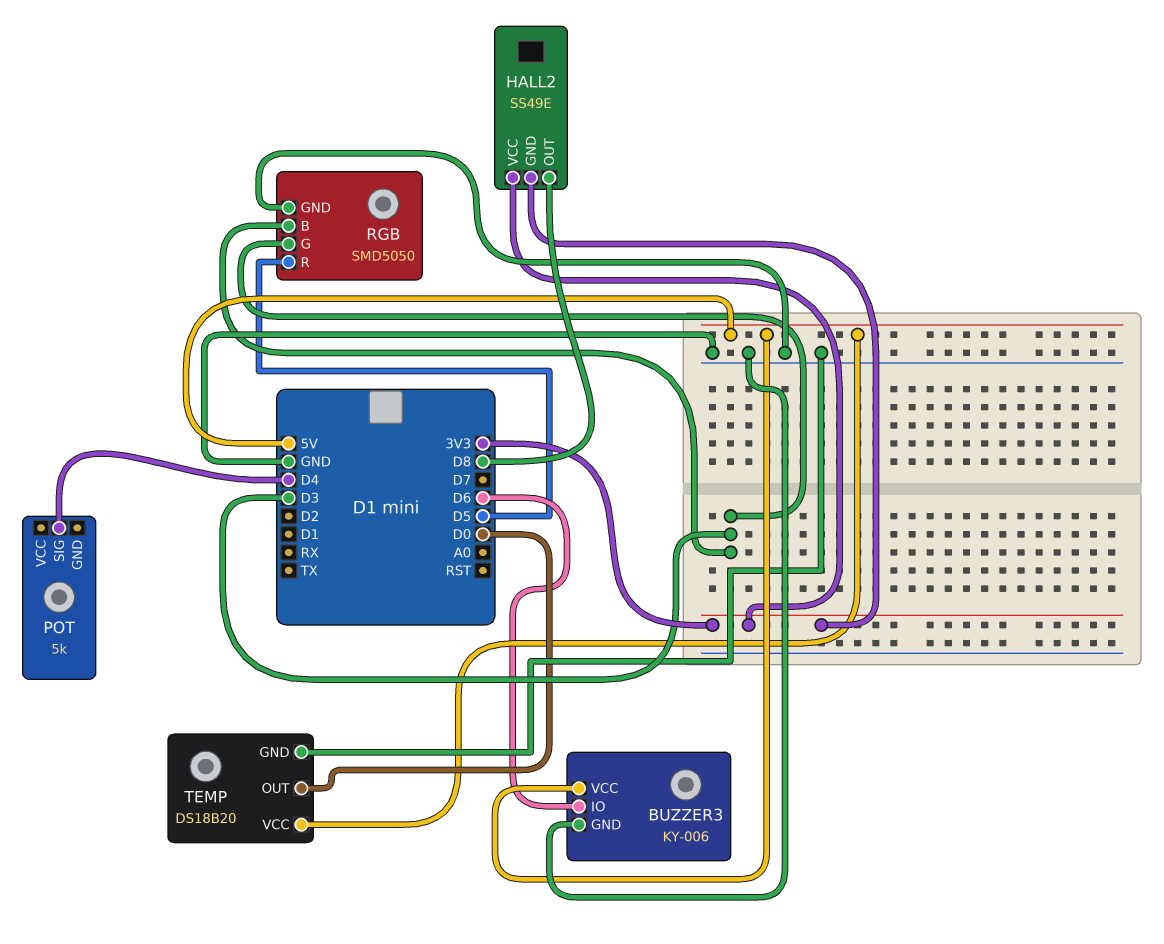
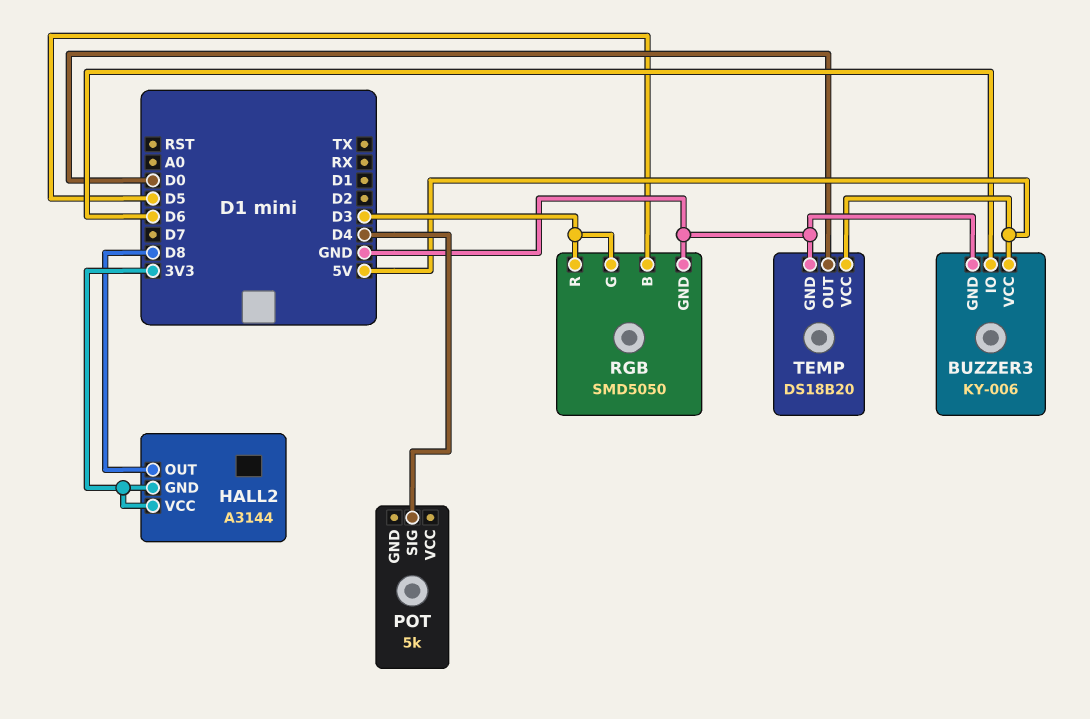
HALL2: SS49E -> A3144
RGB pin B: D3 -> D5
RGB pin R: D5 -> D3

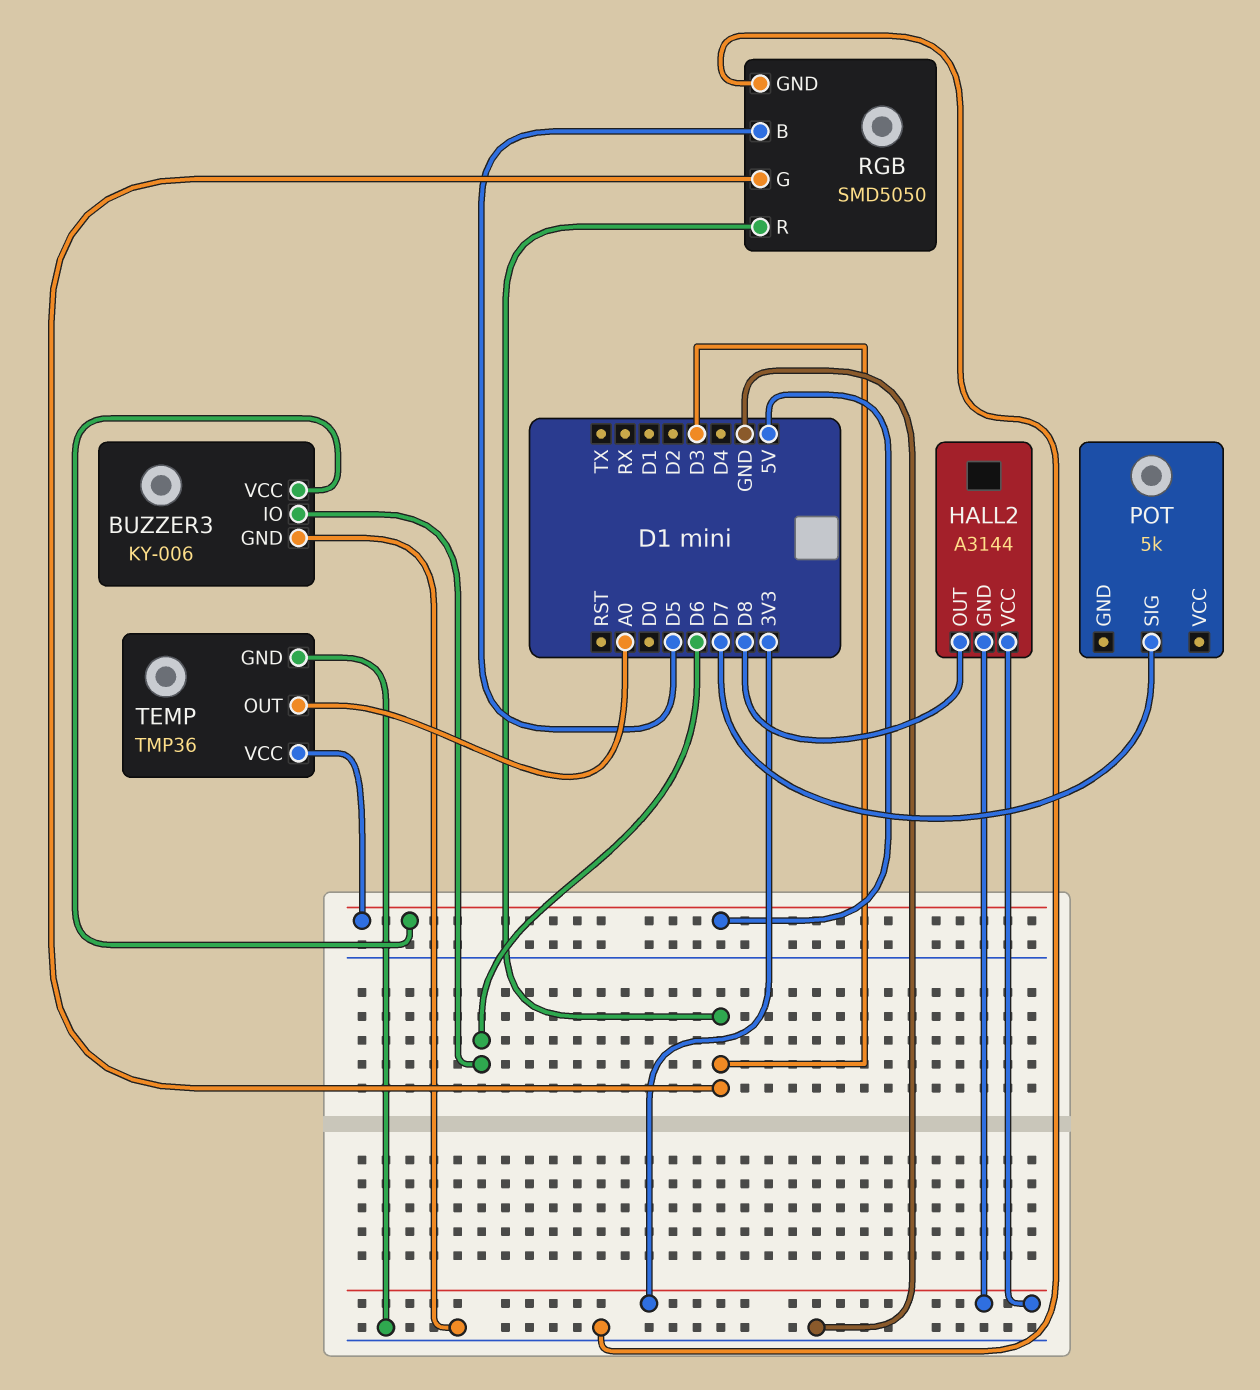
POT pin SIG: D4 -> D7
TEMP: DS18B20 -> TMP36
TEMP pin OUT: D0 -> A0

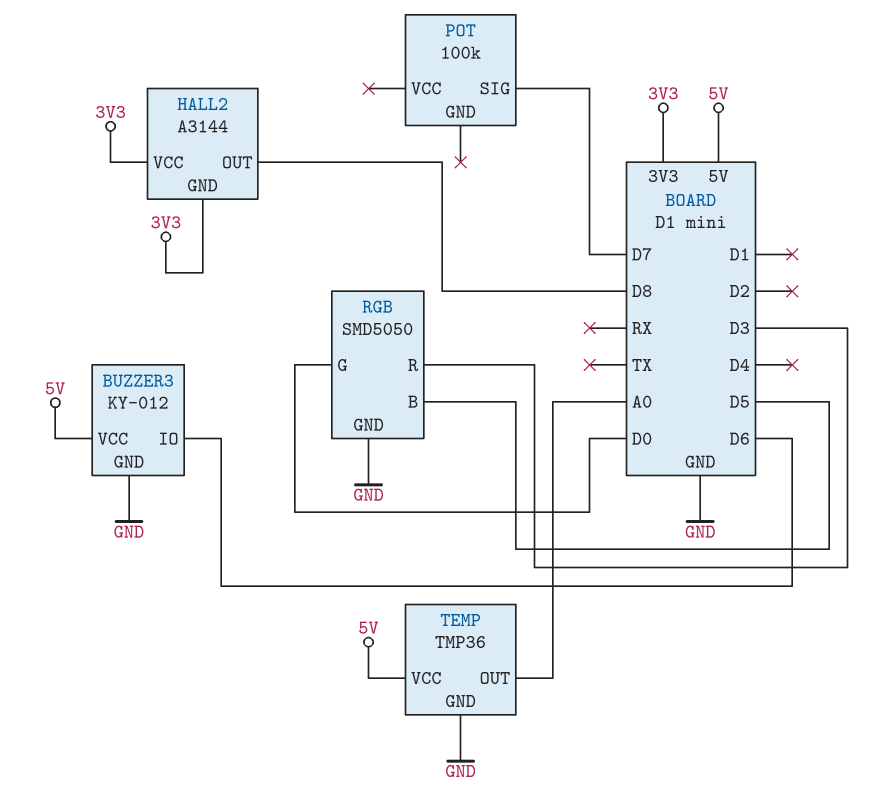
BUZZER3: KY-006 -> KY-012
POT: 5k -> 100k
RGB pin G: D3 -> D0

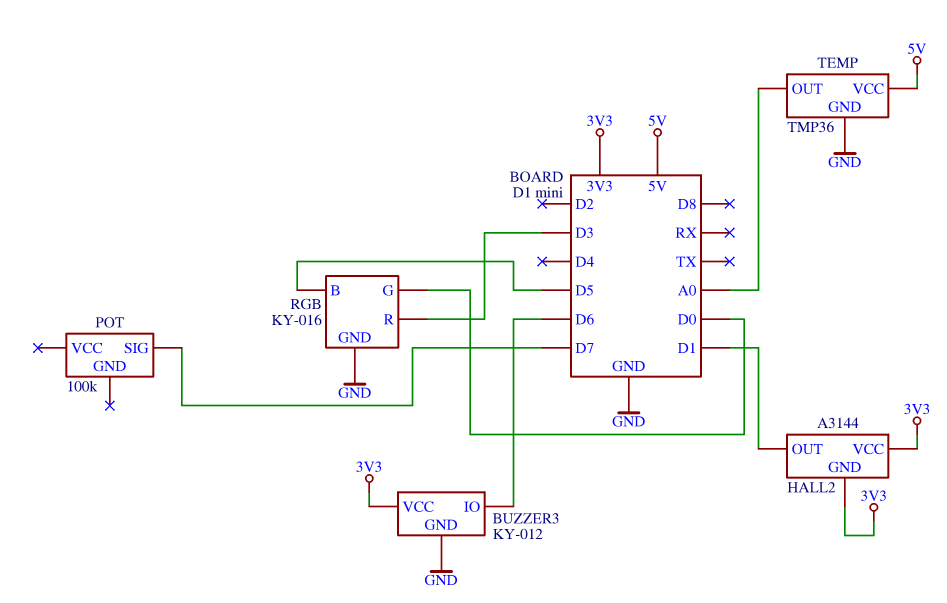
BUZZER3 pin VCC: 5V -> 3V3
HALL2 pin OUT: D8 -> D1
RGB: SMD5050 -> KY-016

